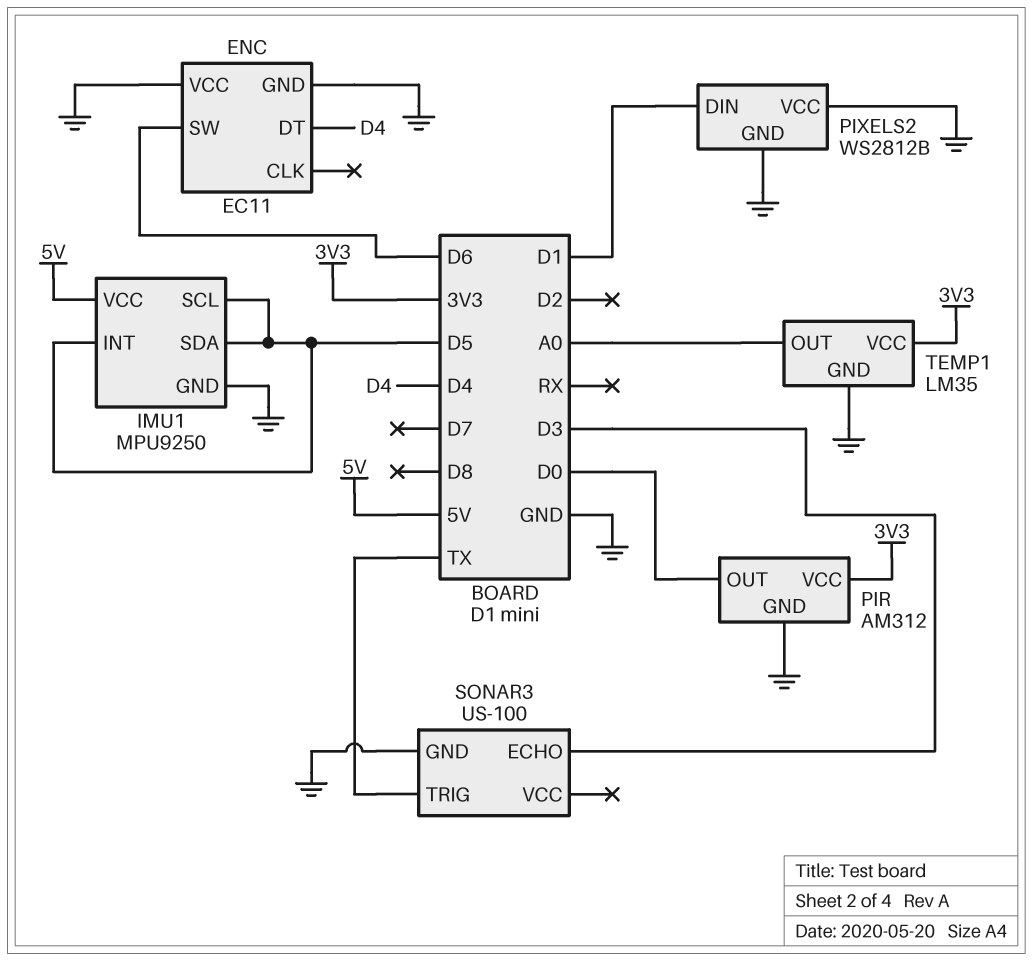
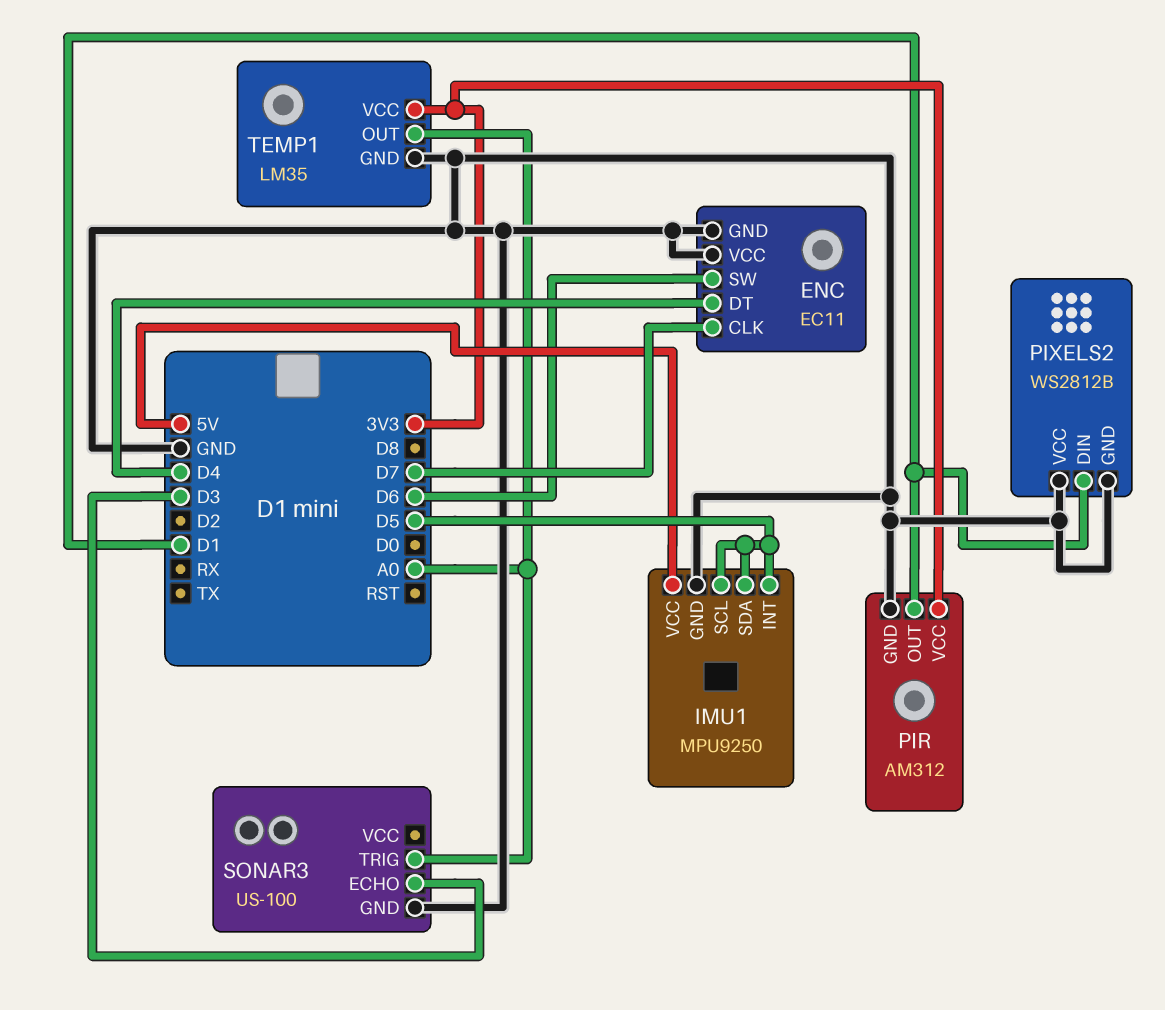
ENC pin CLK: none -> D7
PIR pin OUT: D0 -> D1
SONAR3 pin TRIG: TX -> A0

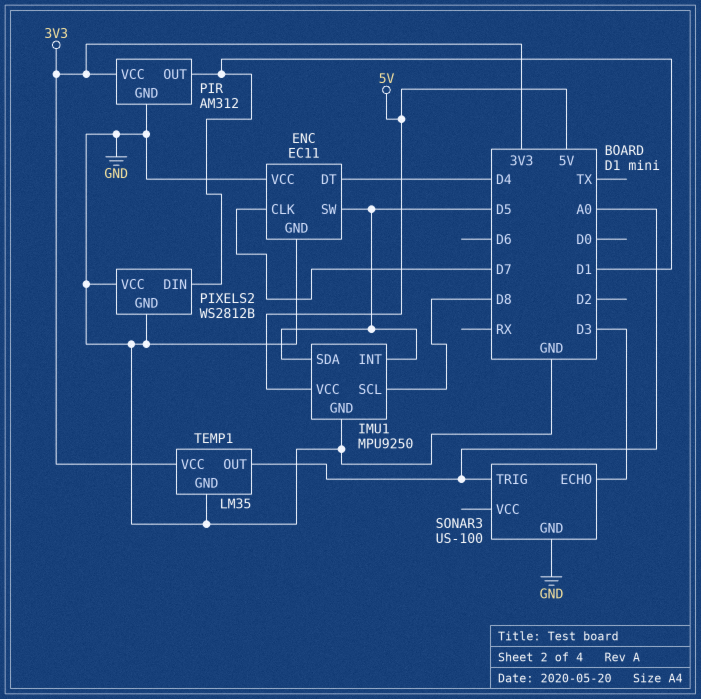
ENC pin SW: D6 -> D5
IMU1 pin SCL: D5 -> D8

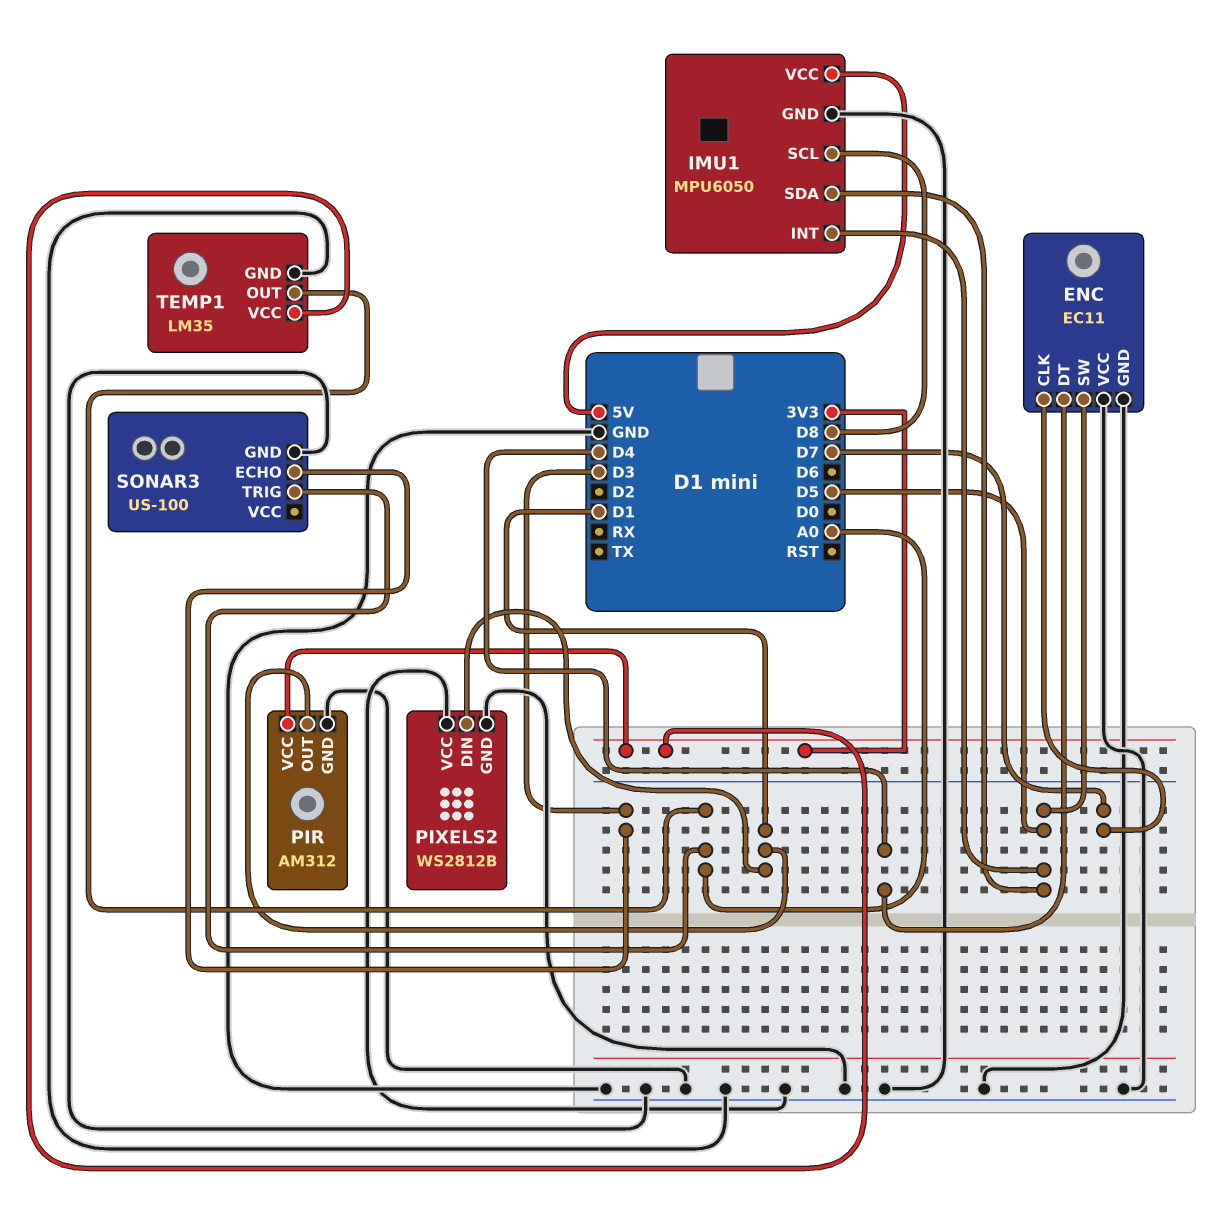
IMU1: MPU9250 -> MPU6050

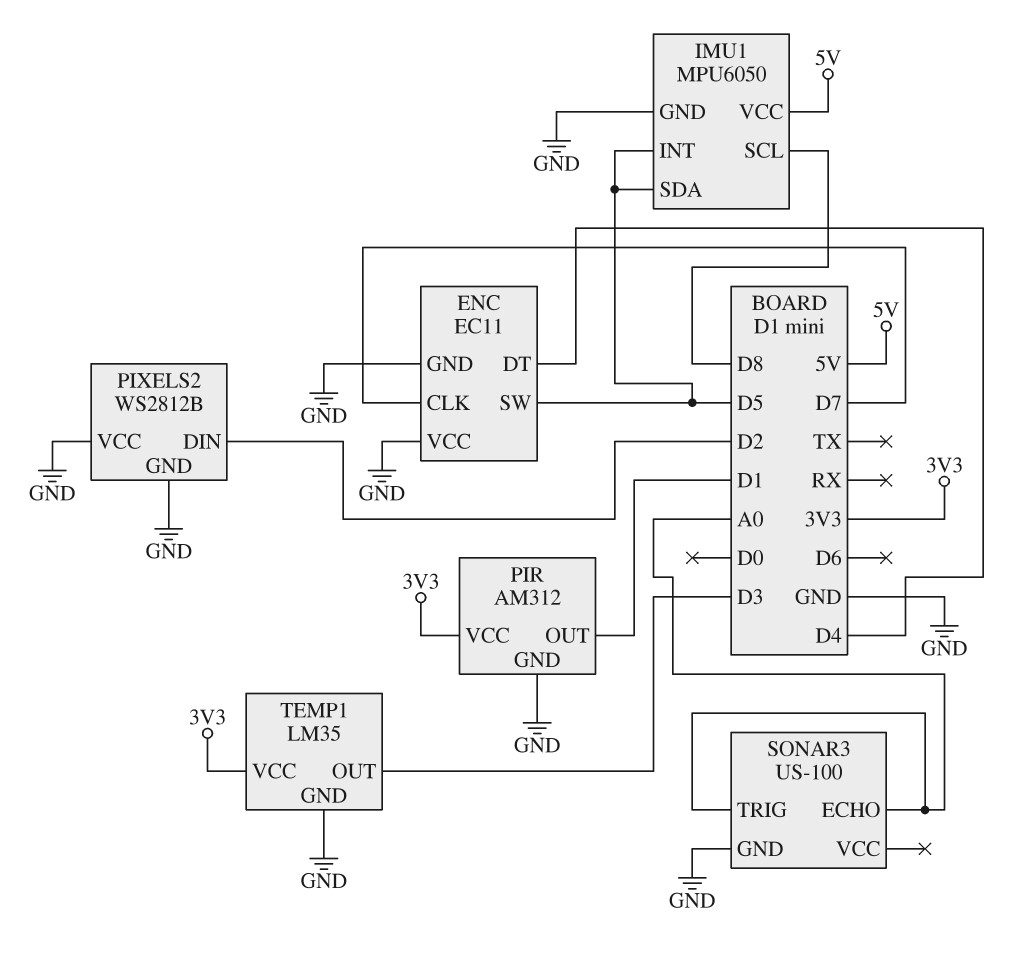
PIXELS2 pin DIN: D1 -> D2
SONAR3 pin ECHO: D3 -> A0
TEMP1 pin OUT: A0 -> D3

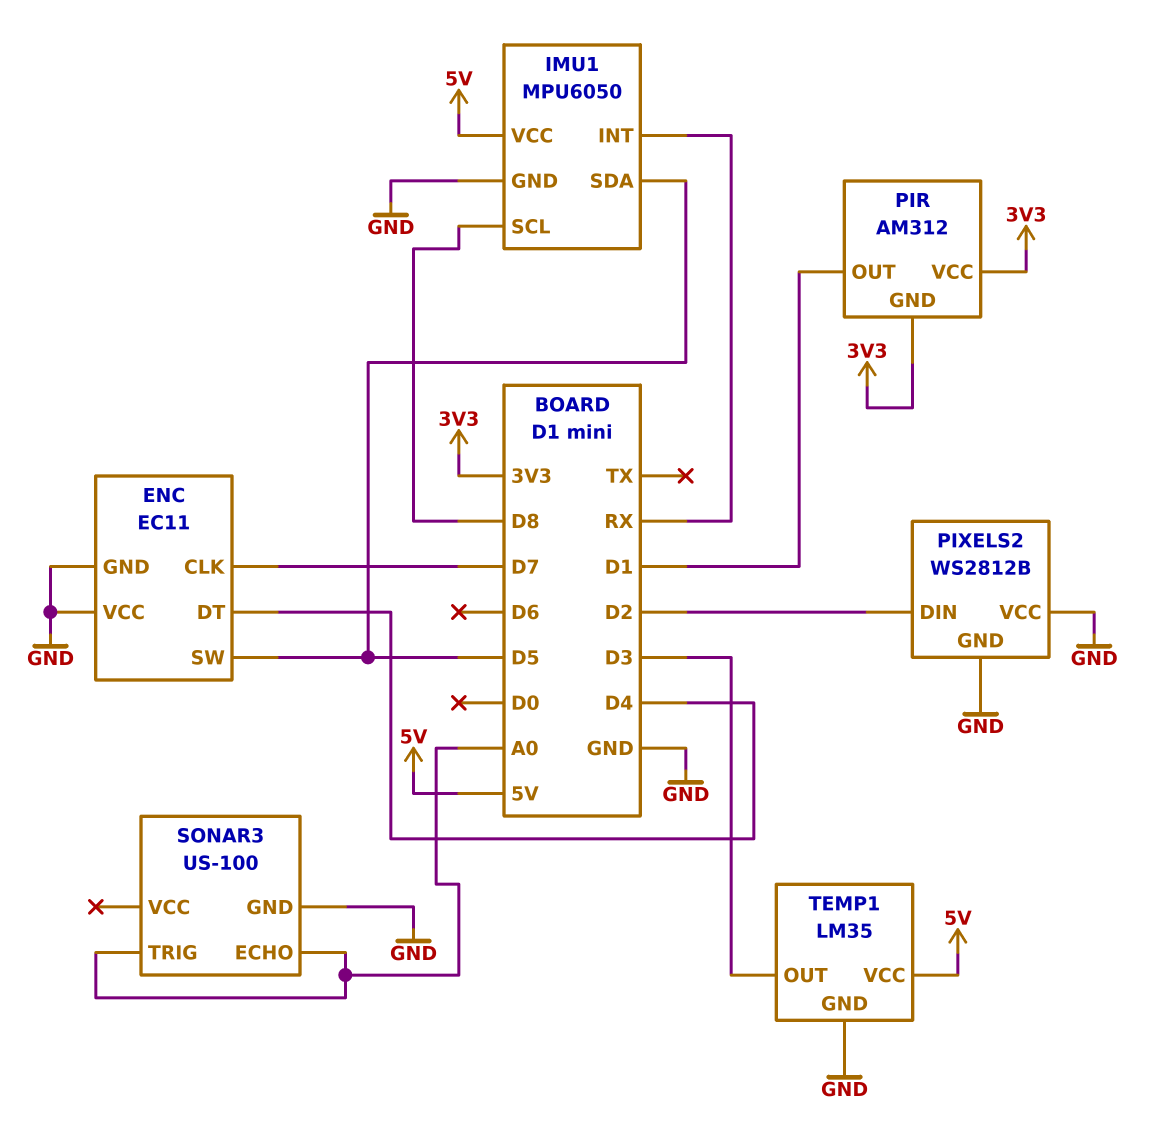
IMU1 pin INT: D5 -> RX
PIR pin GND: GND -> 3V3
TEMP1 pin VCC: 3V3 -> 5V

